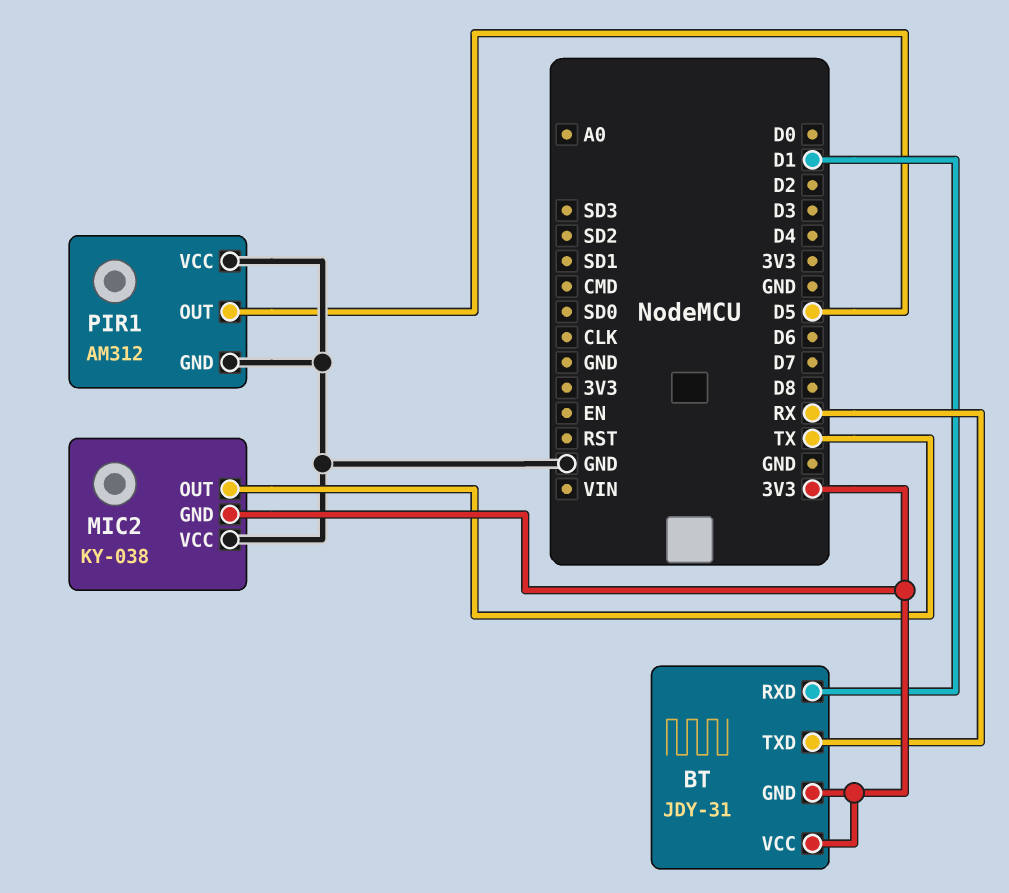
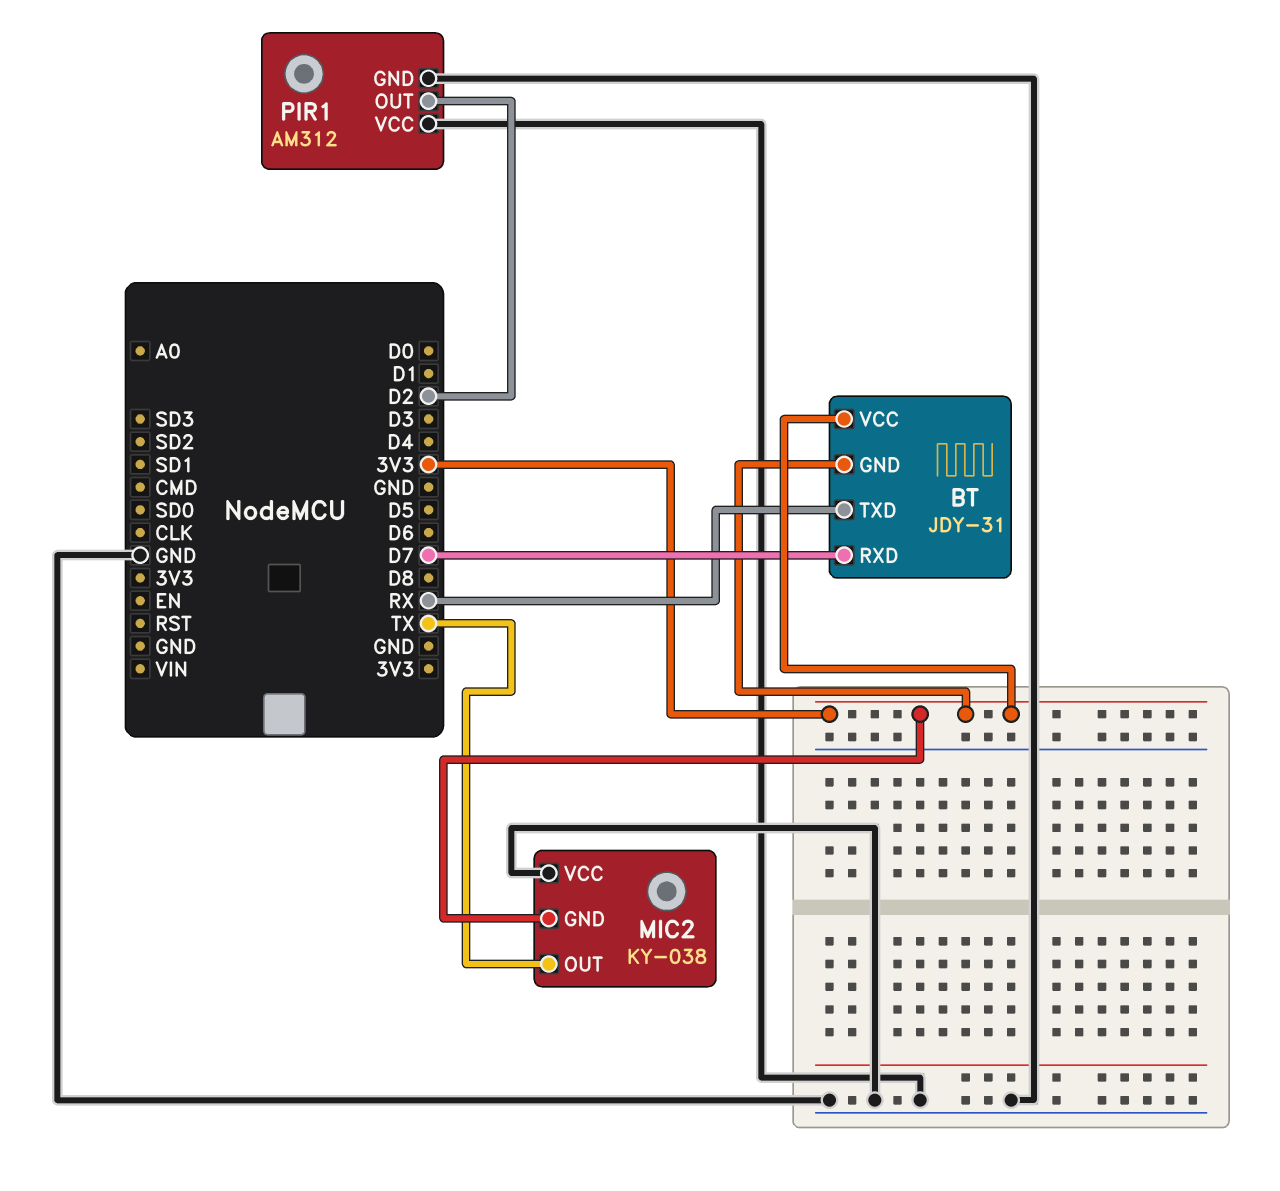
BT pin RXD: D1 -> D7
PIR1 pin OUT: D5 -> D2

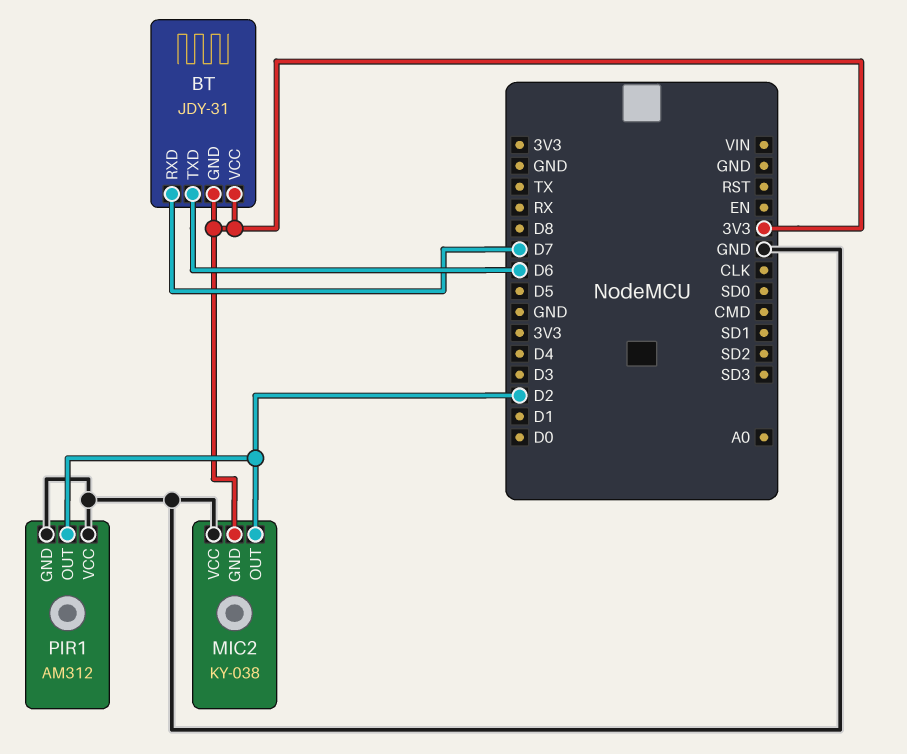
BT pin TXD: RX -> D6
MIC2 pin OUT: TX -> D2

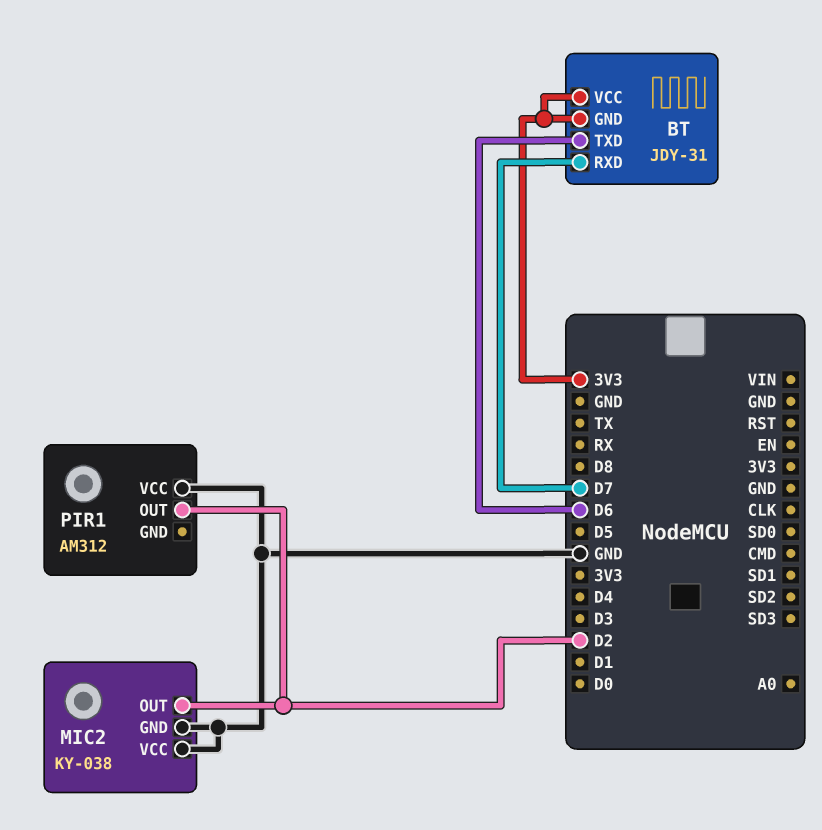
MIC2 pin GND: 3V3 -> GND
PIR1 pin GND: GND -> none

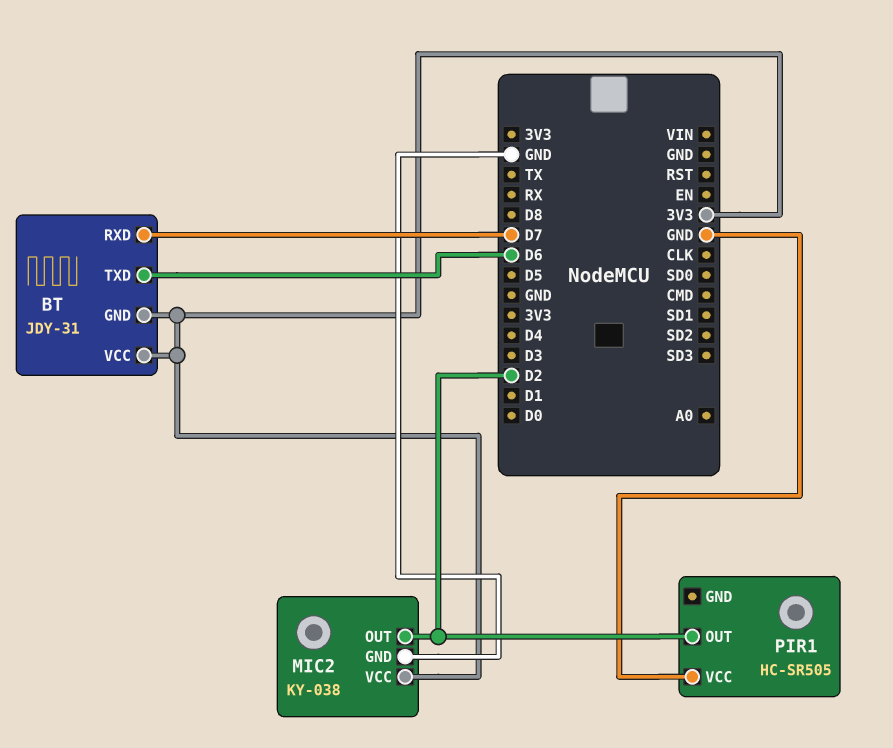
MIC2 pin VCC: GND -> 3V3
PIR1: AM312 -> HC-SR505

